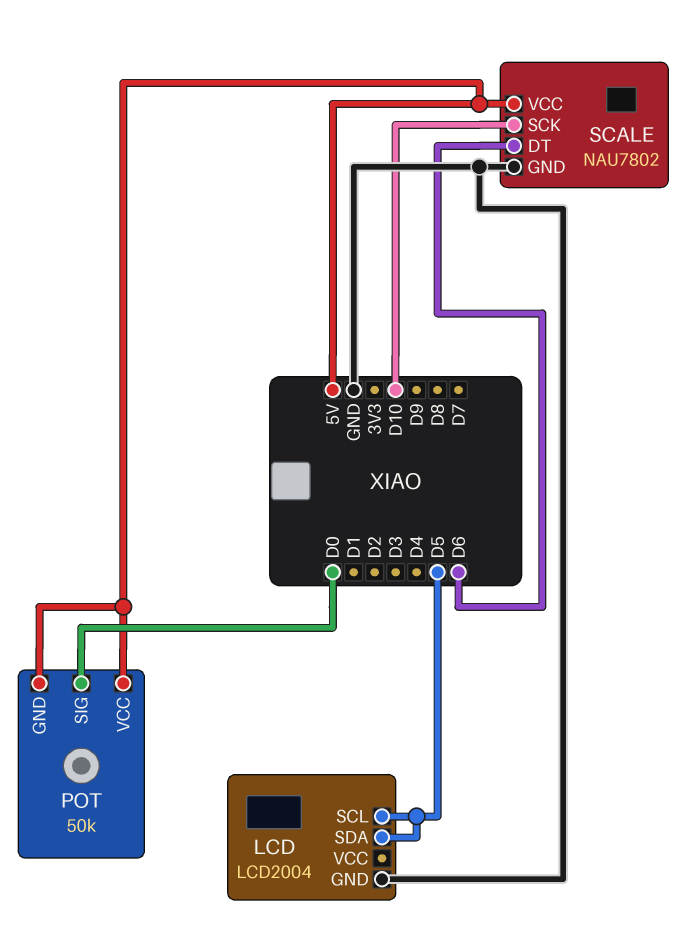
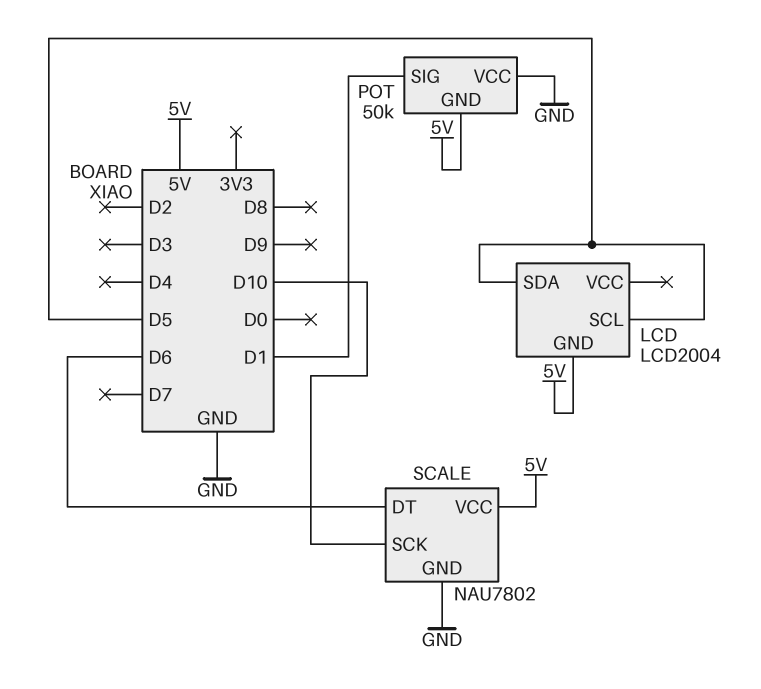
LCD pin GND: GND -> 5V
POT pin SIG: D0 -> D1
POT pin VCC: 5V -> GND

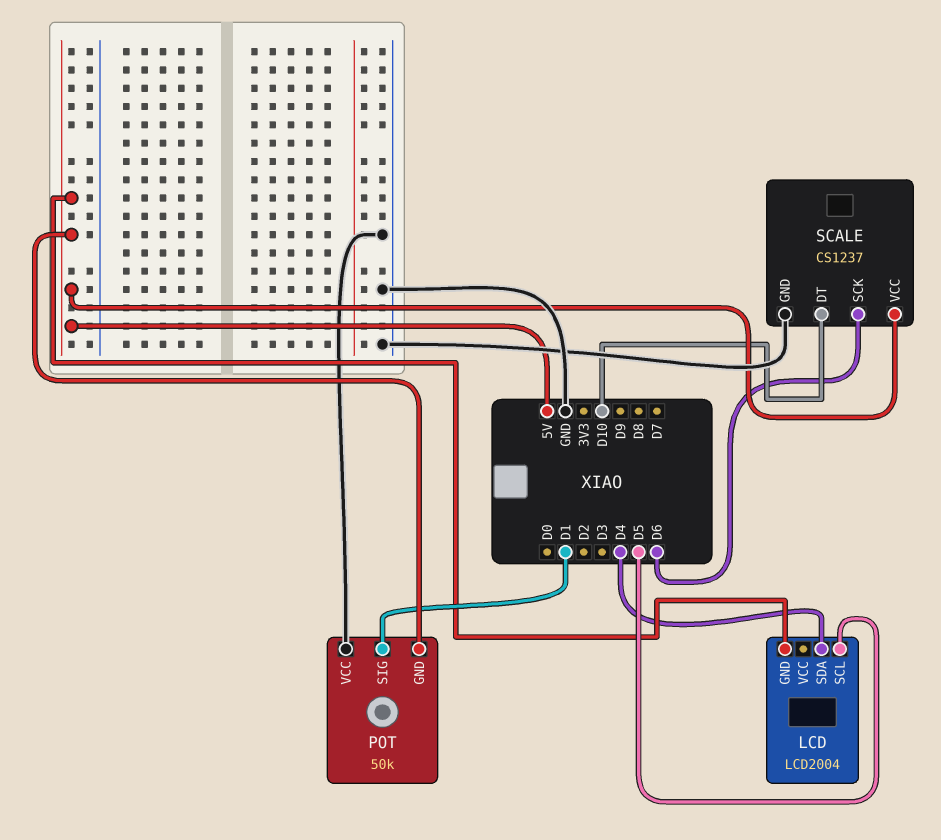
LCD pin SDA: D5 -> D4
SCALE: NAU7802 -> CS1237
SCALE pin DT: D6 -> D10
SCALE pin SCK: D10 -> D6

